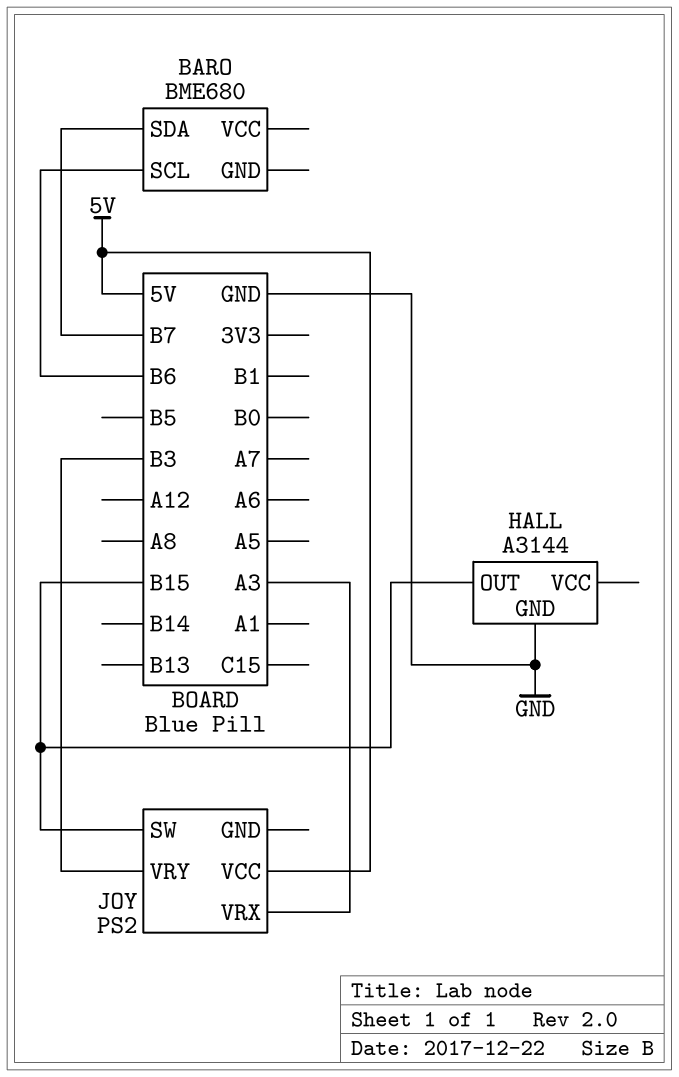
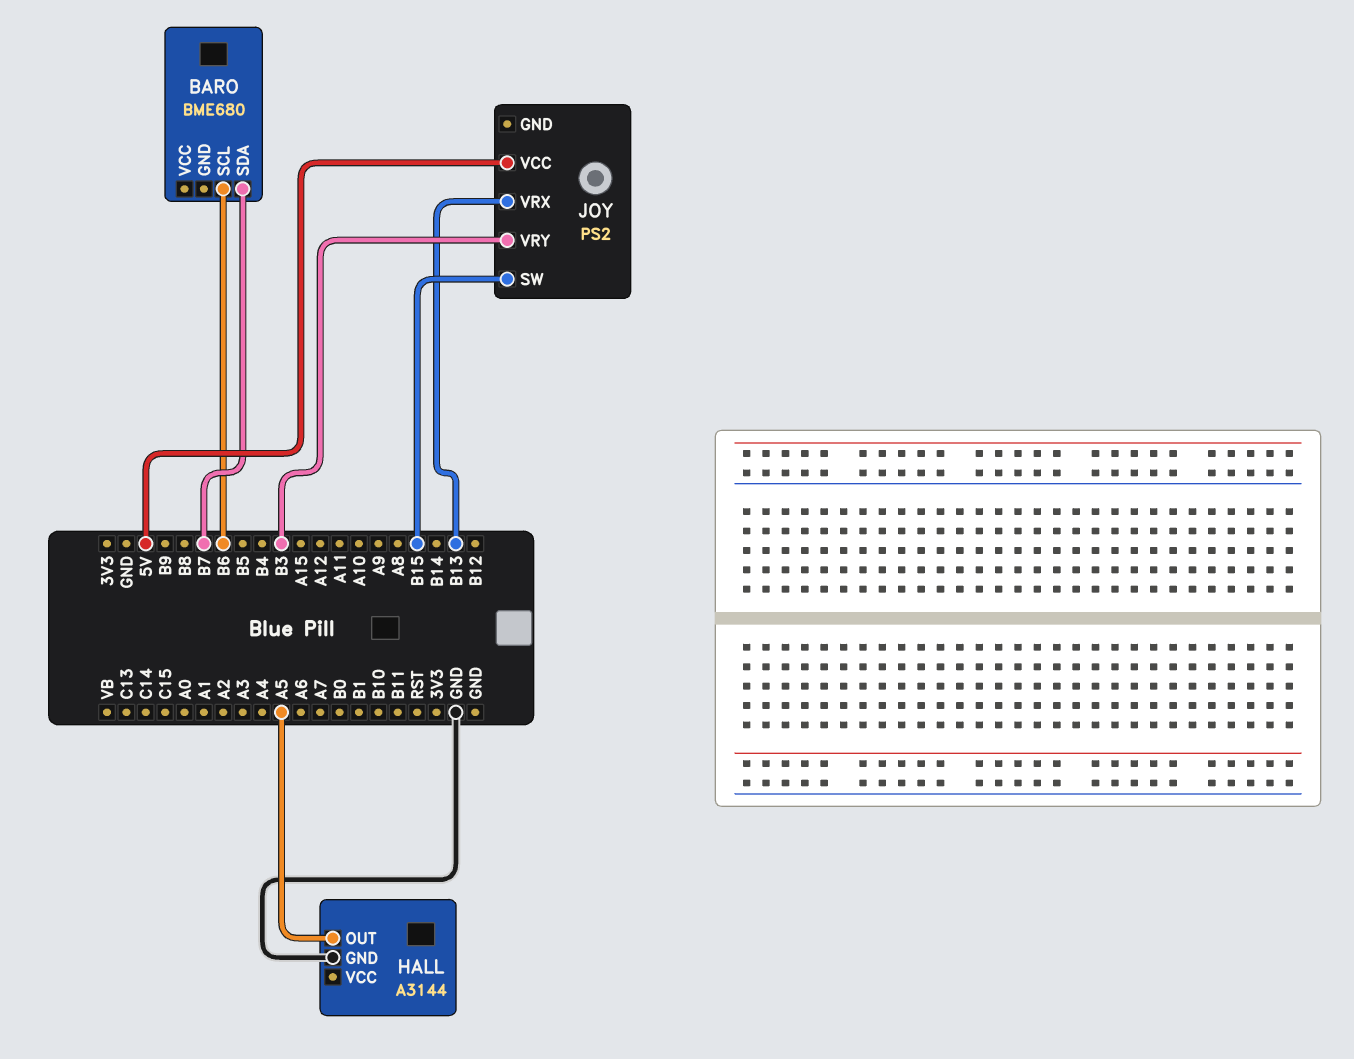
HALL pin OUT: B15 -> A5
JOY pin VRX: A3 -> B13

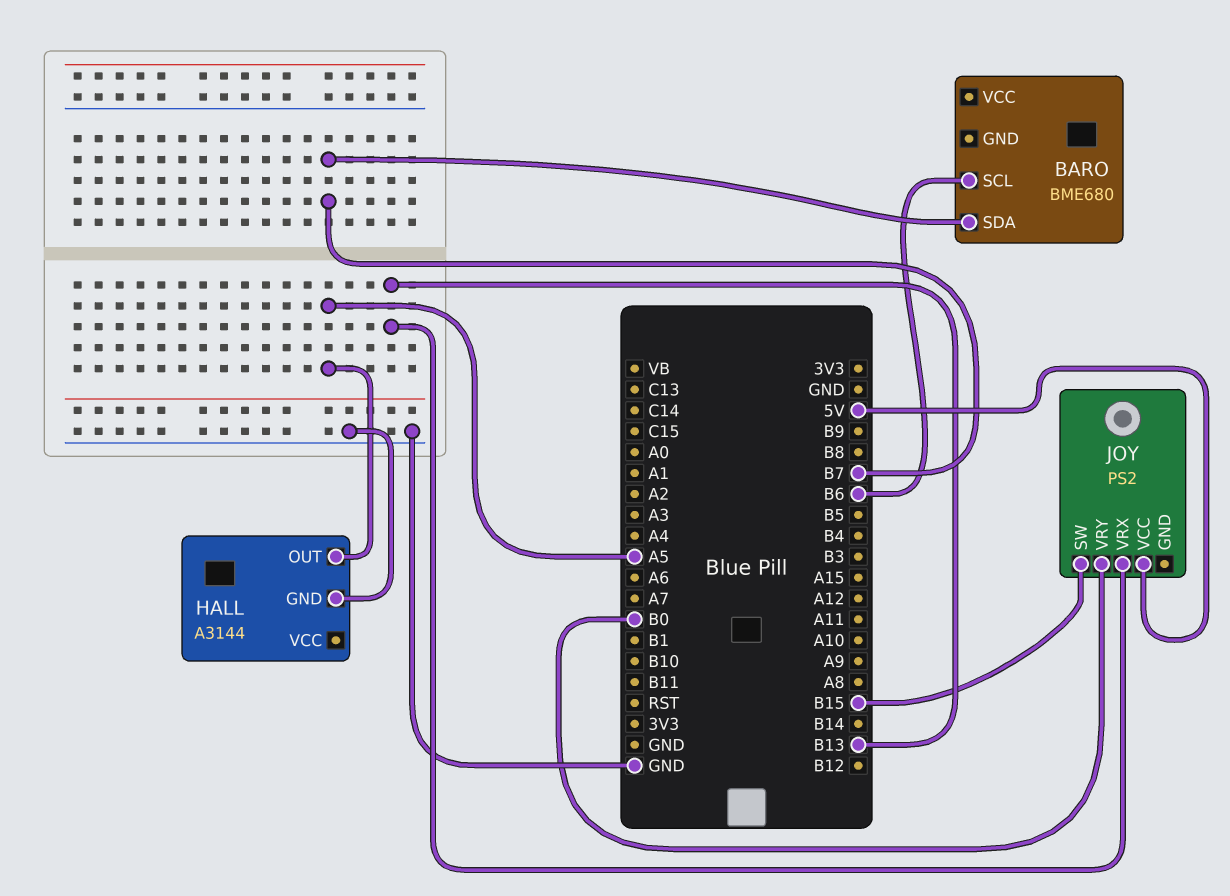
JOY pin VRY: B3 -> B0

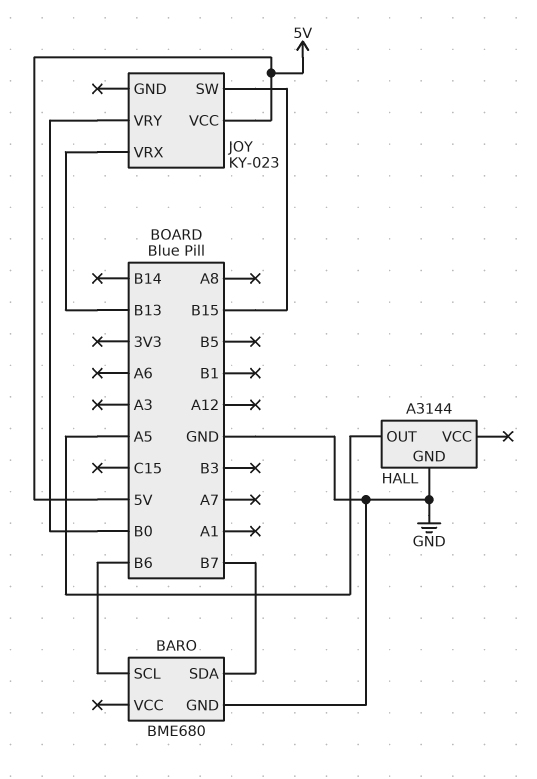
BARO pin GND: none -> GND
JOY: PS2 -> KY-023

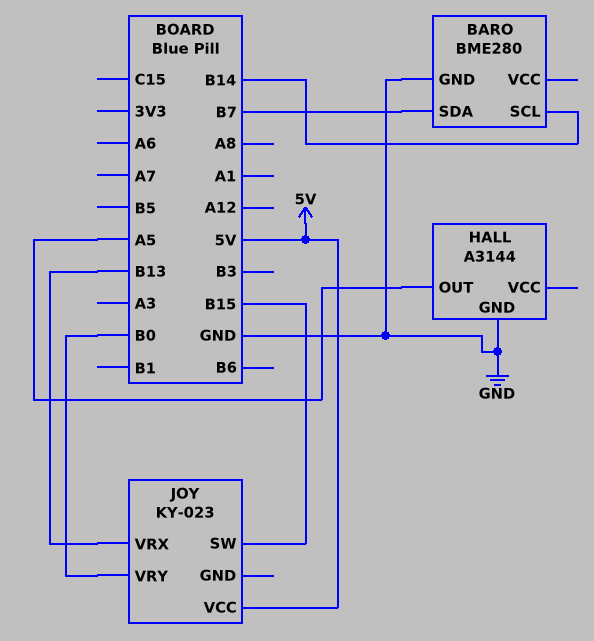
BARO: BME680 -> BME280
BARO pin SCL: B6 -> B14

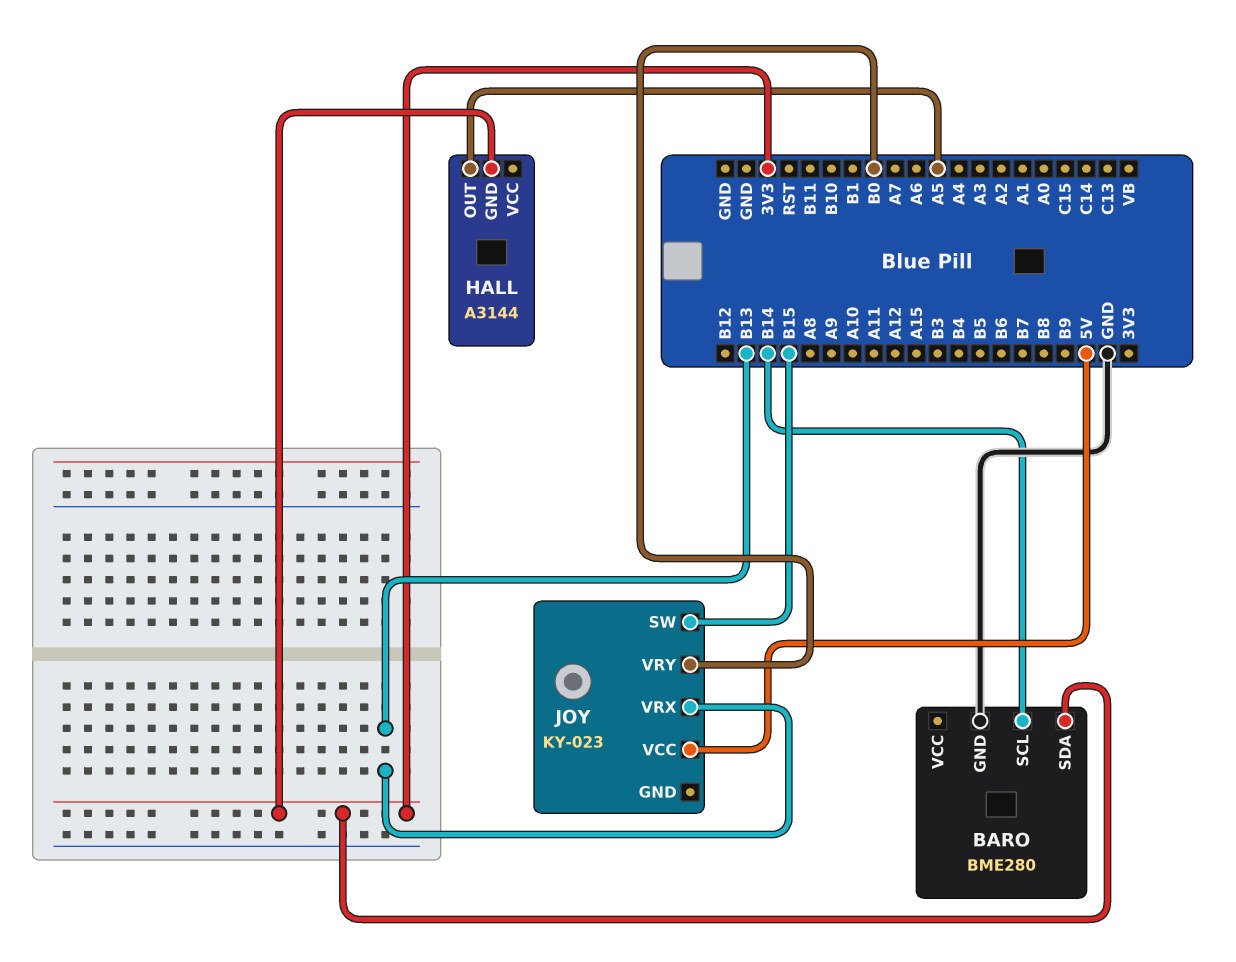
BARO pin SDA: B7 -> 3V3
HALL pin GND: GND -> 3V3

